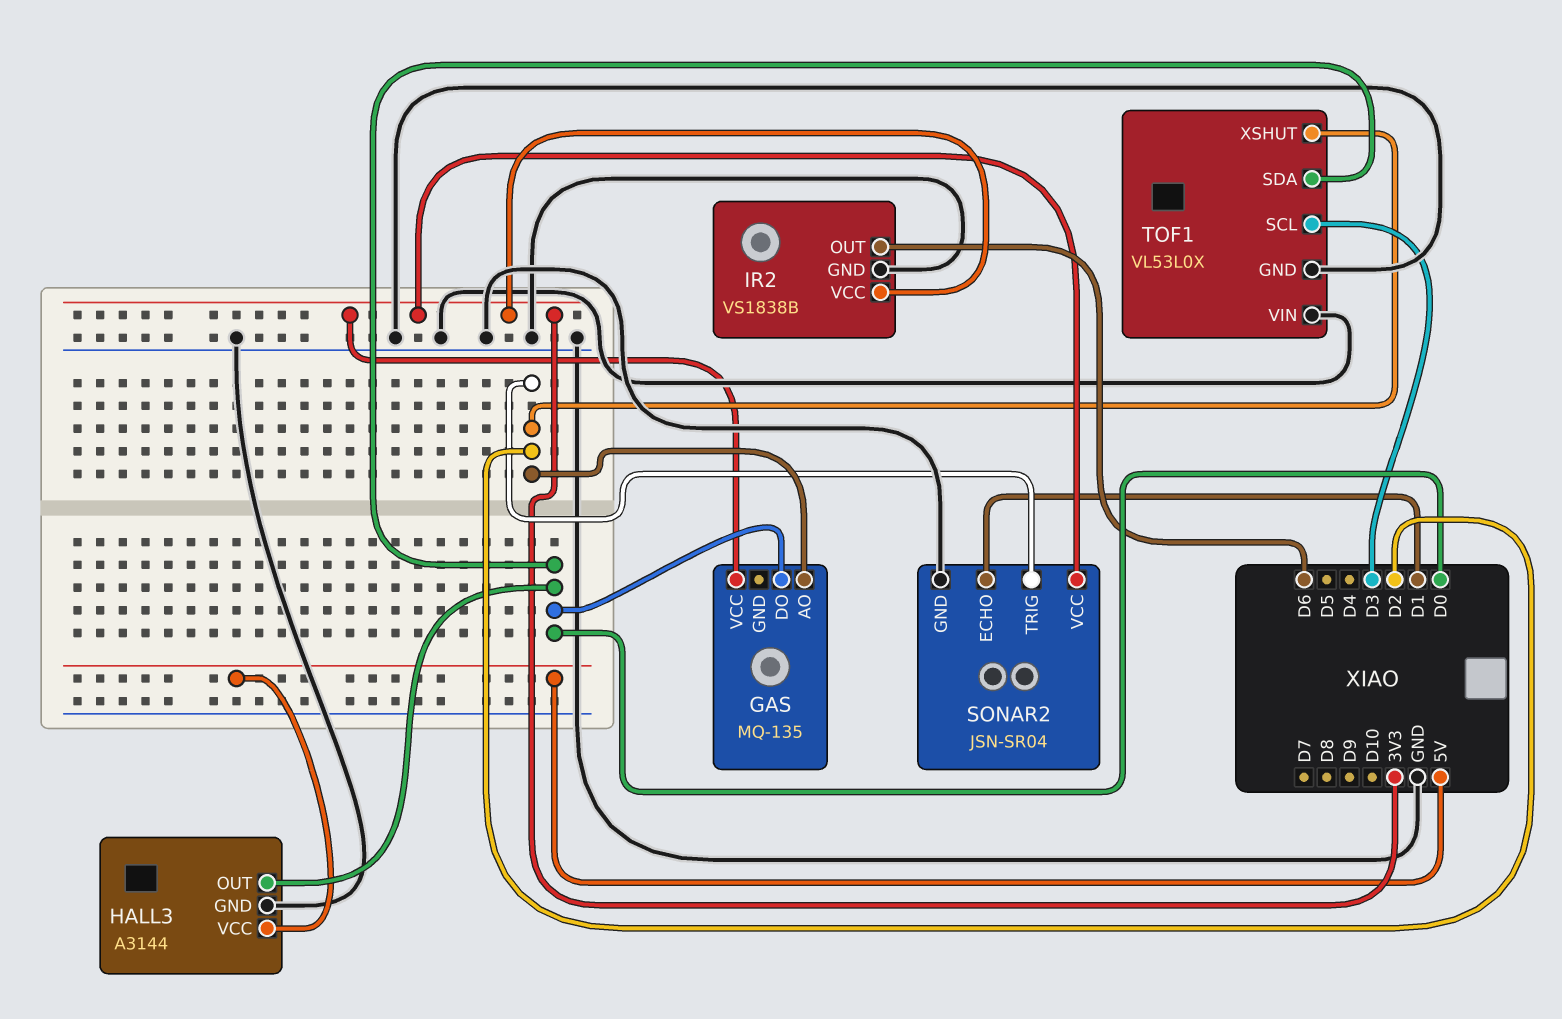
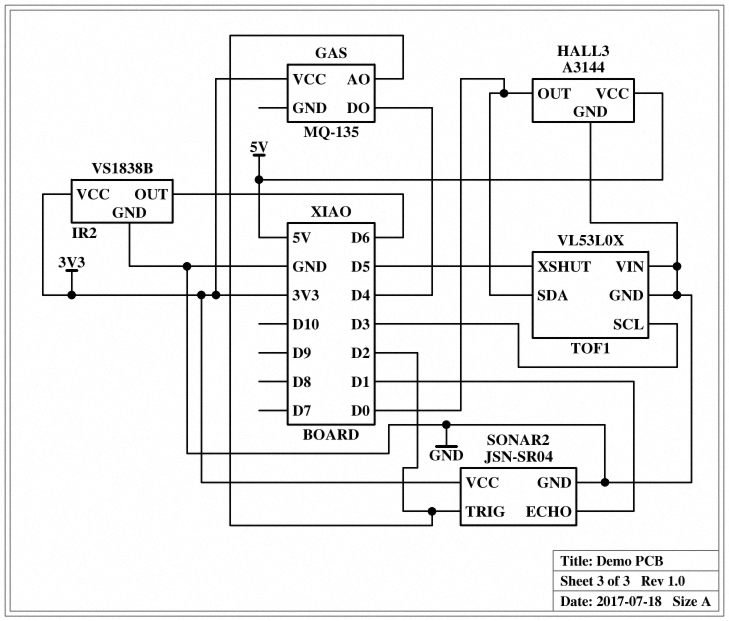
GAS pin DO: D0 -> D4
TOF1 pin XSHUT: D2 -> D5

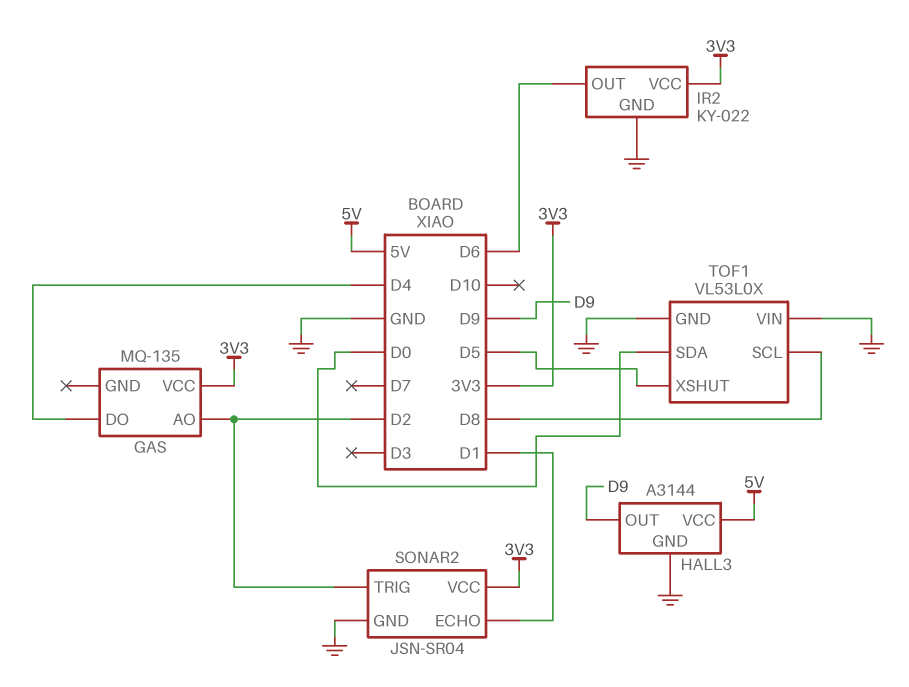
HALL3 pin OUT: D0 -> D9
IR2: VS1838B -> KY-022
TOF1 pin SCL: D3 -> D8

